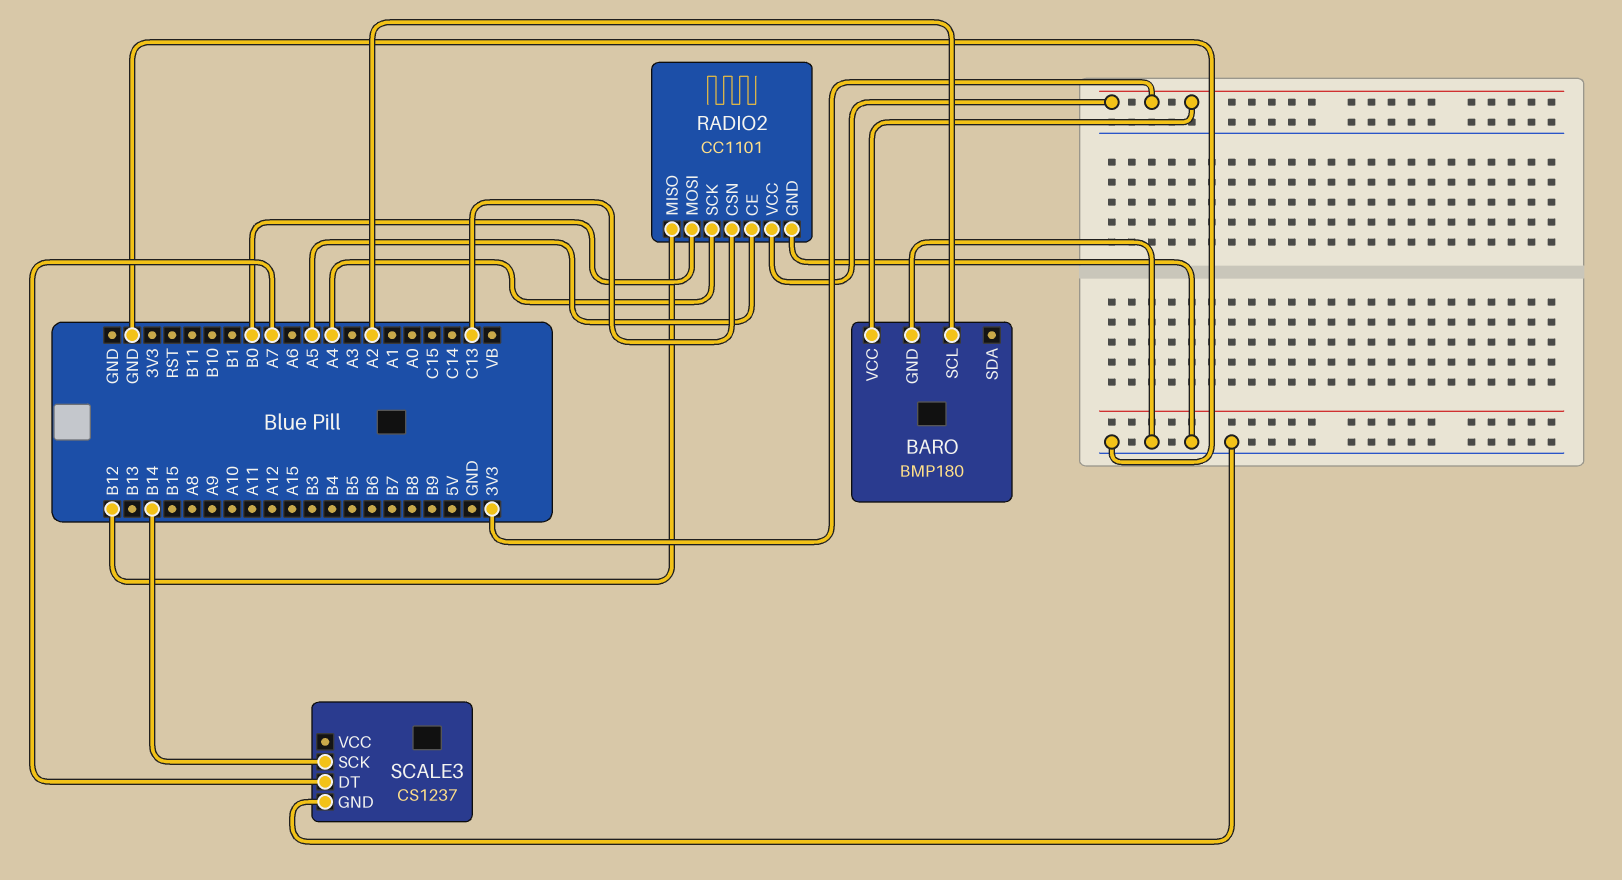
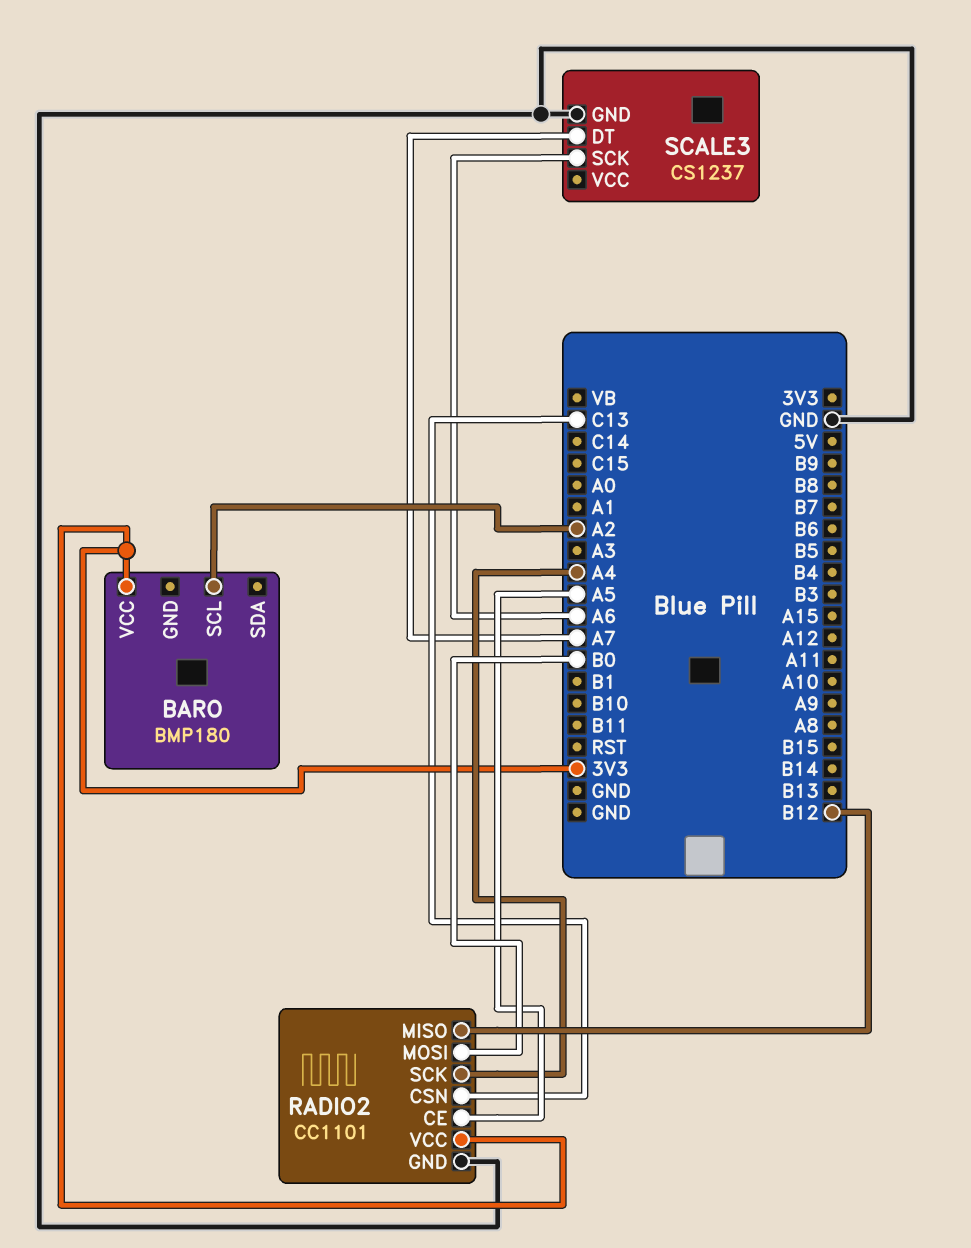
BARO pin GND: GND -> none
SCALE3 pin SCK: B14 -> A6

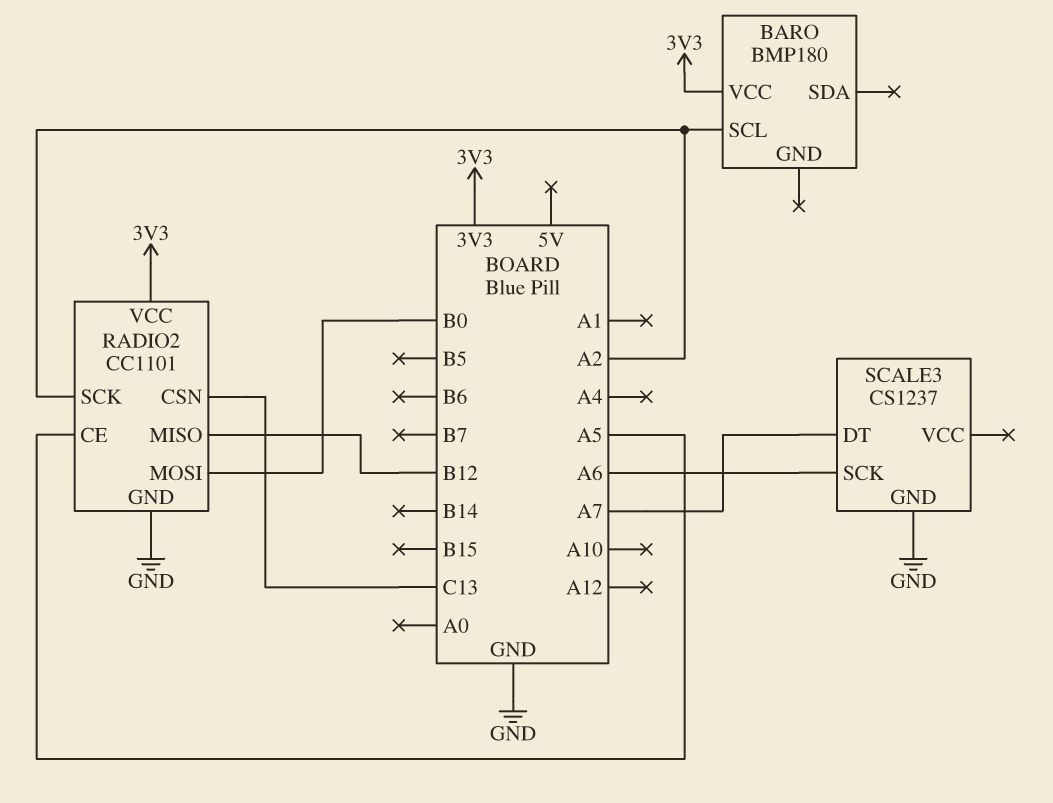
RADIO2 pin SCK: A4 -> A2

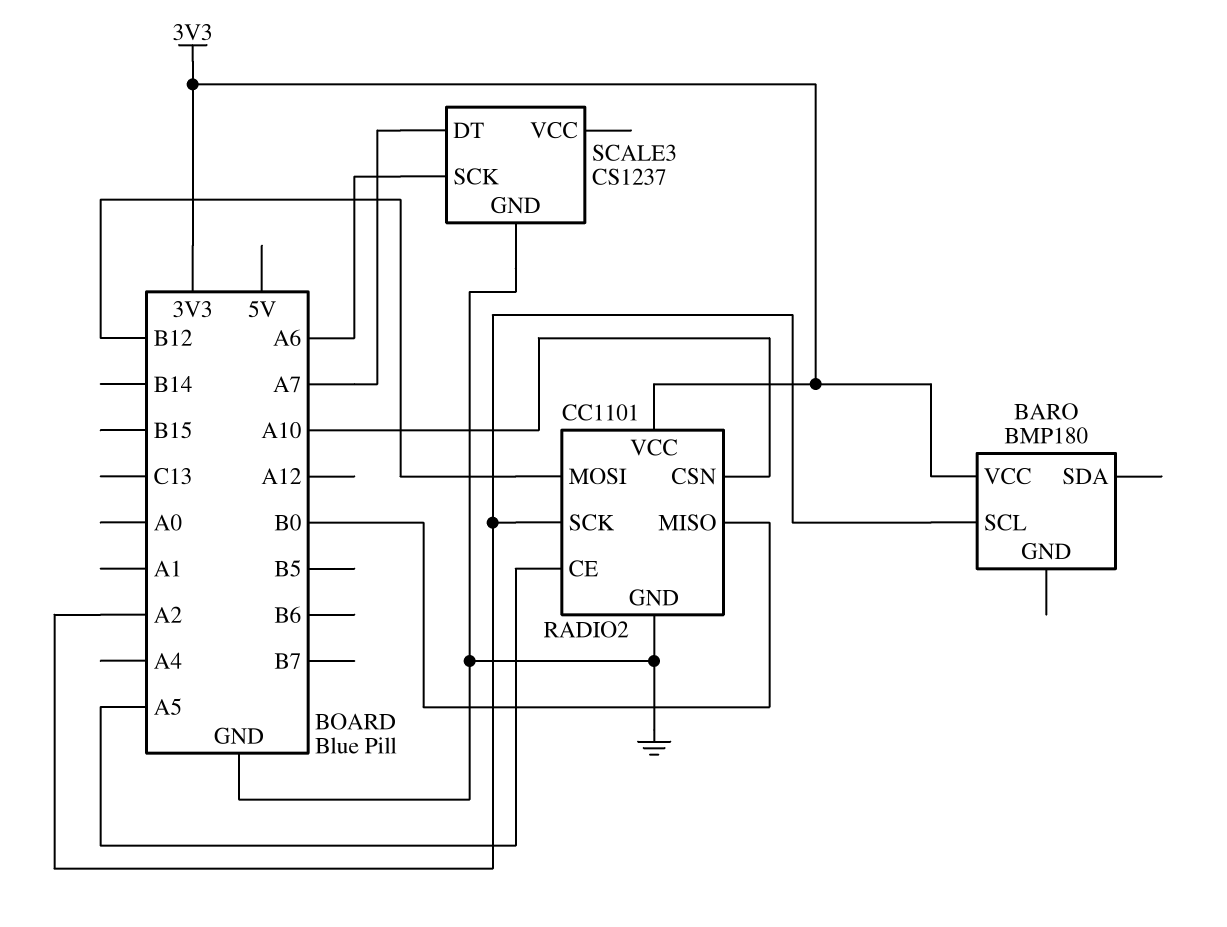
RADIO2 pin CSN: C13 -> A10
RADIO2 pin MISO: B12 -> B0
RADIO2 pin MOSI: B0 -> B12

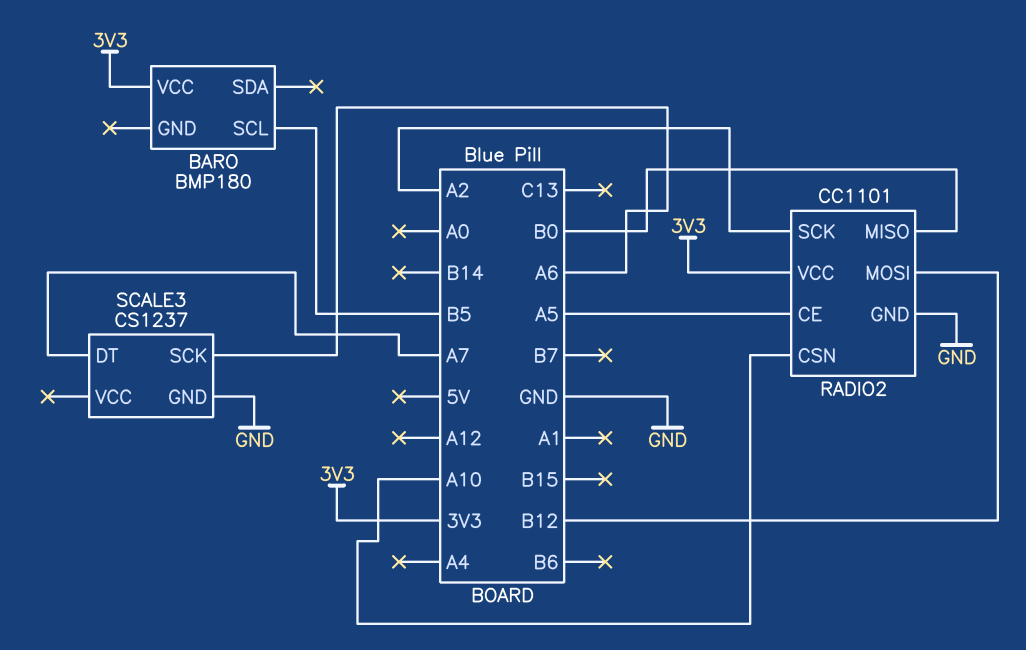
BARO pin SCL: A2 -> B5

